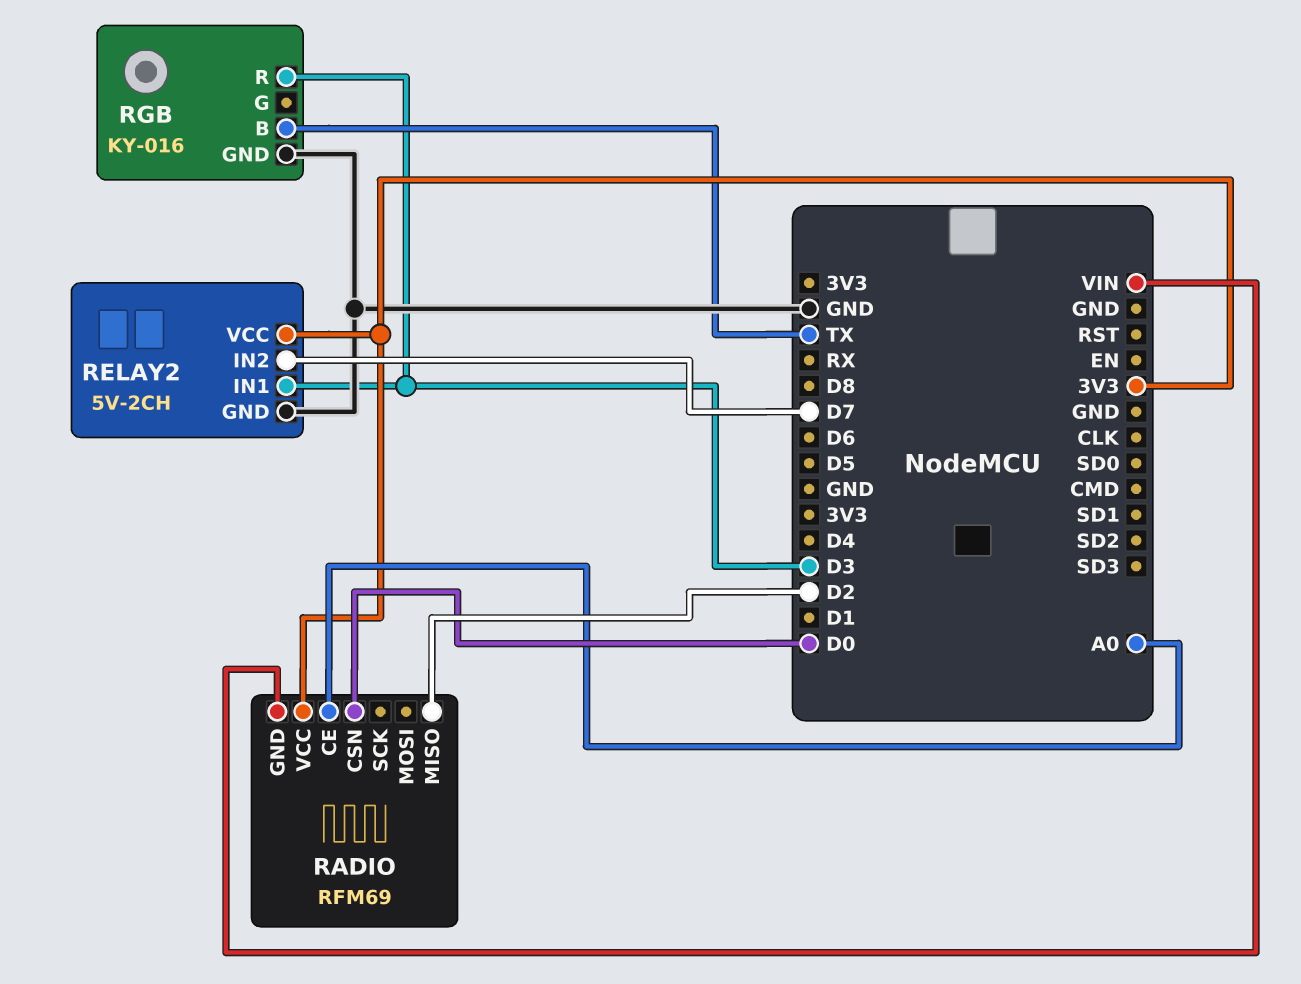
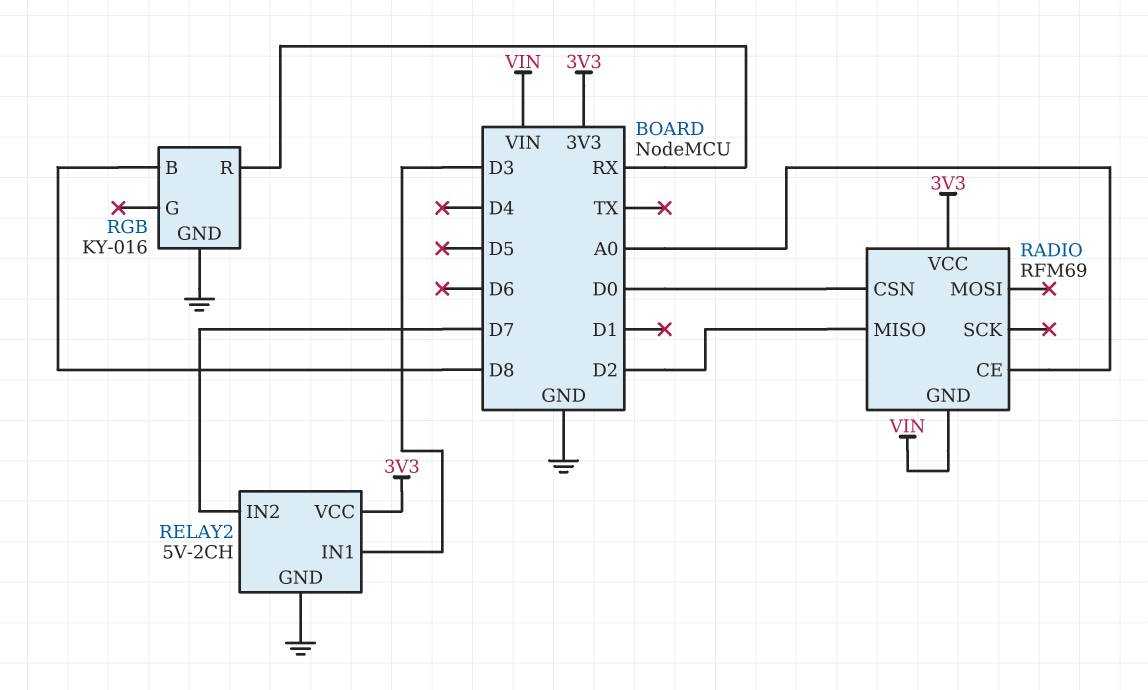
RGB pin B: TX -> D8
RGB pin R: D3 -> RX

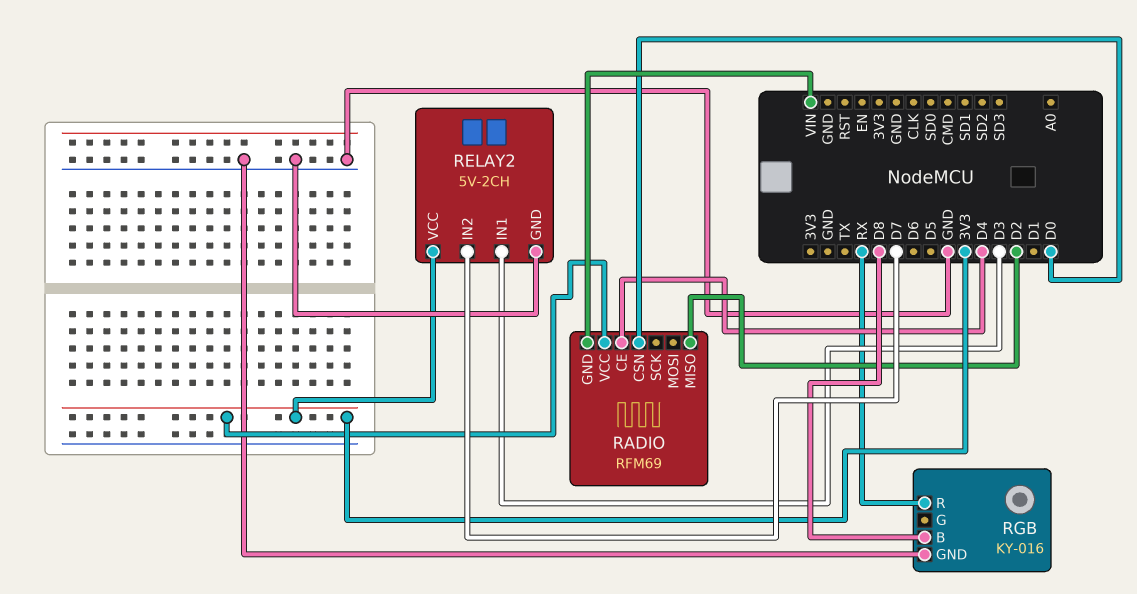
RADIO pin CE: A0 -> D4

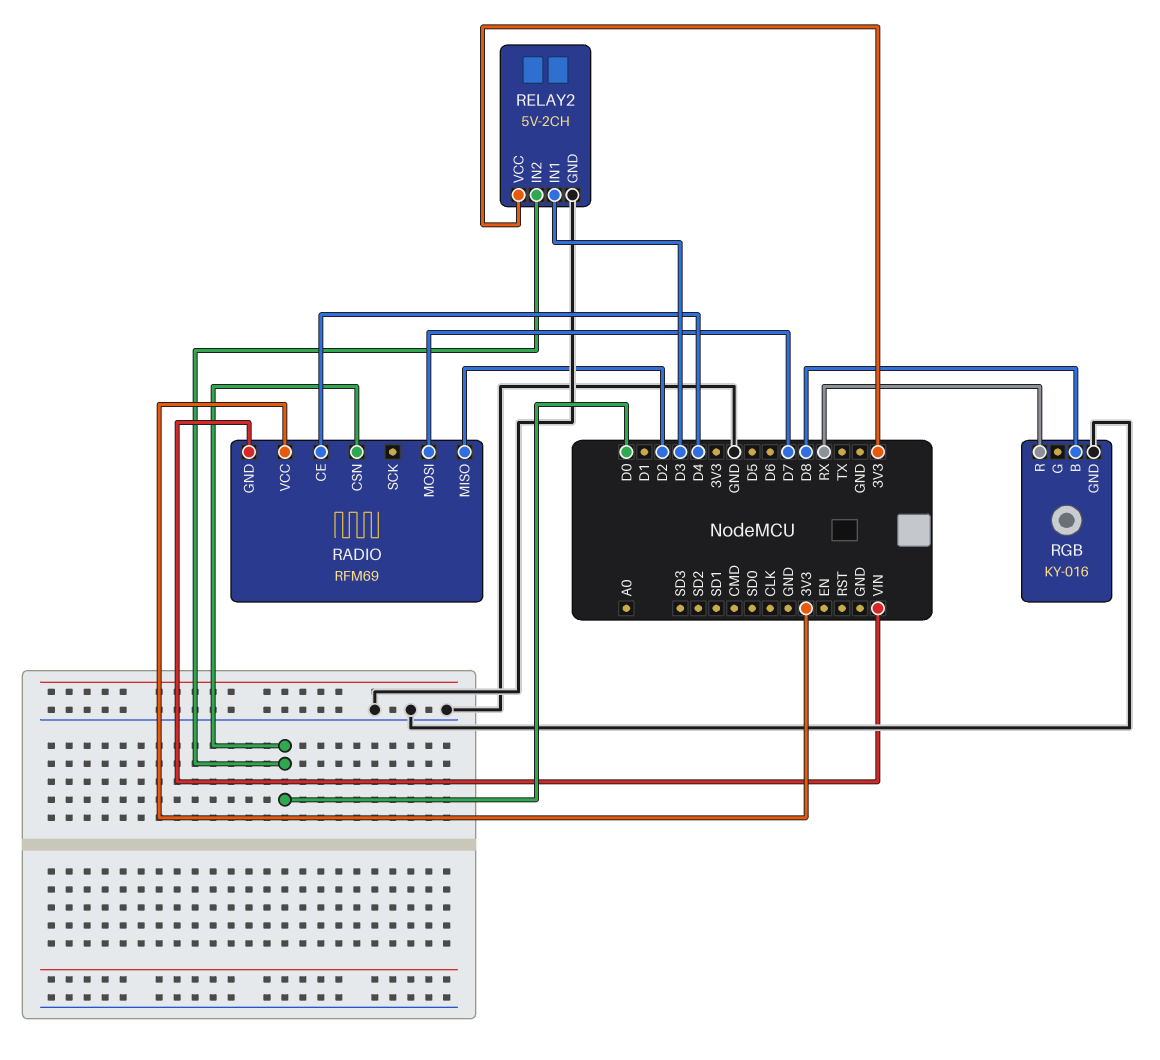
RADIO pin MOSI: none -> D7
RELAY2 pin IN2: D7 -> D0

